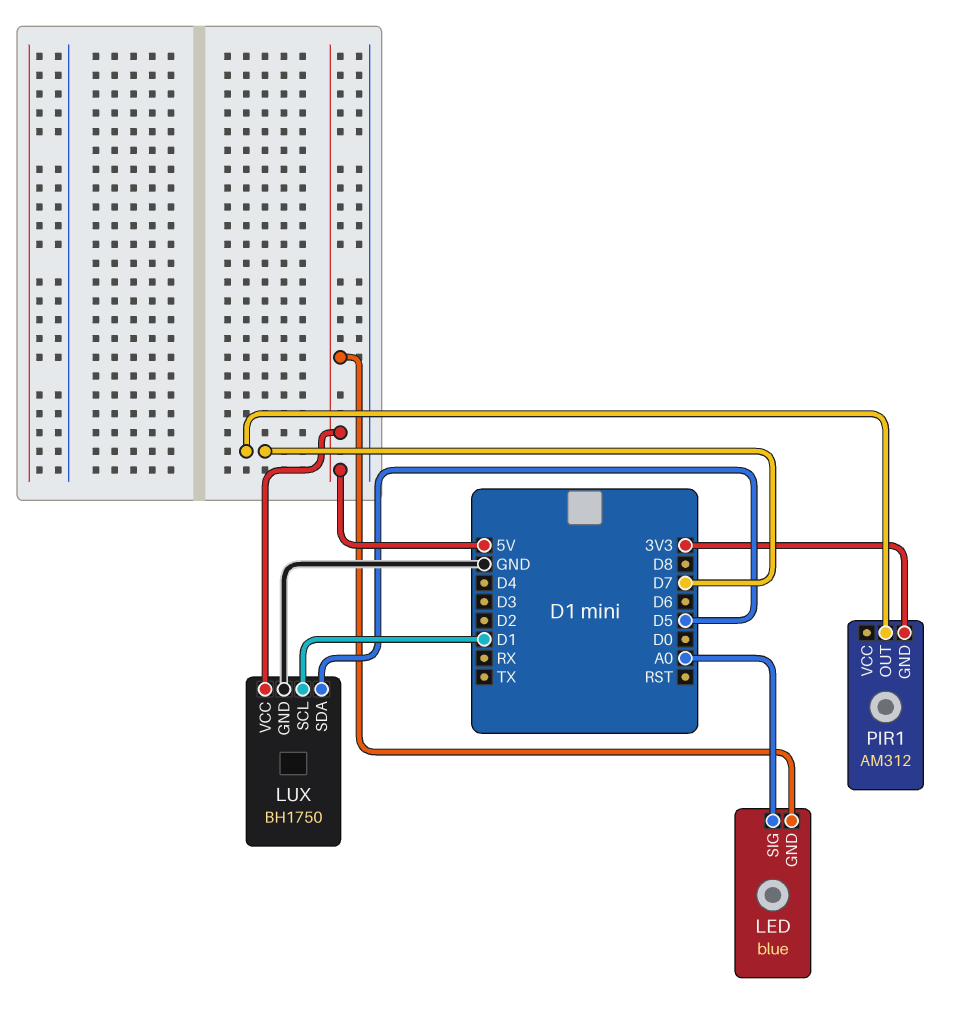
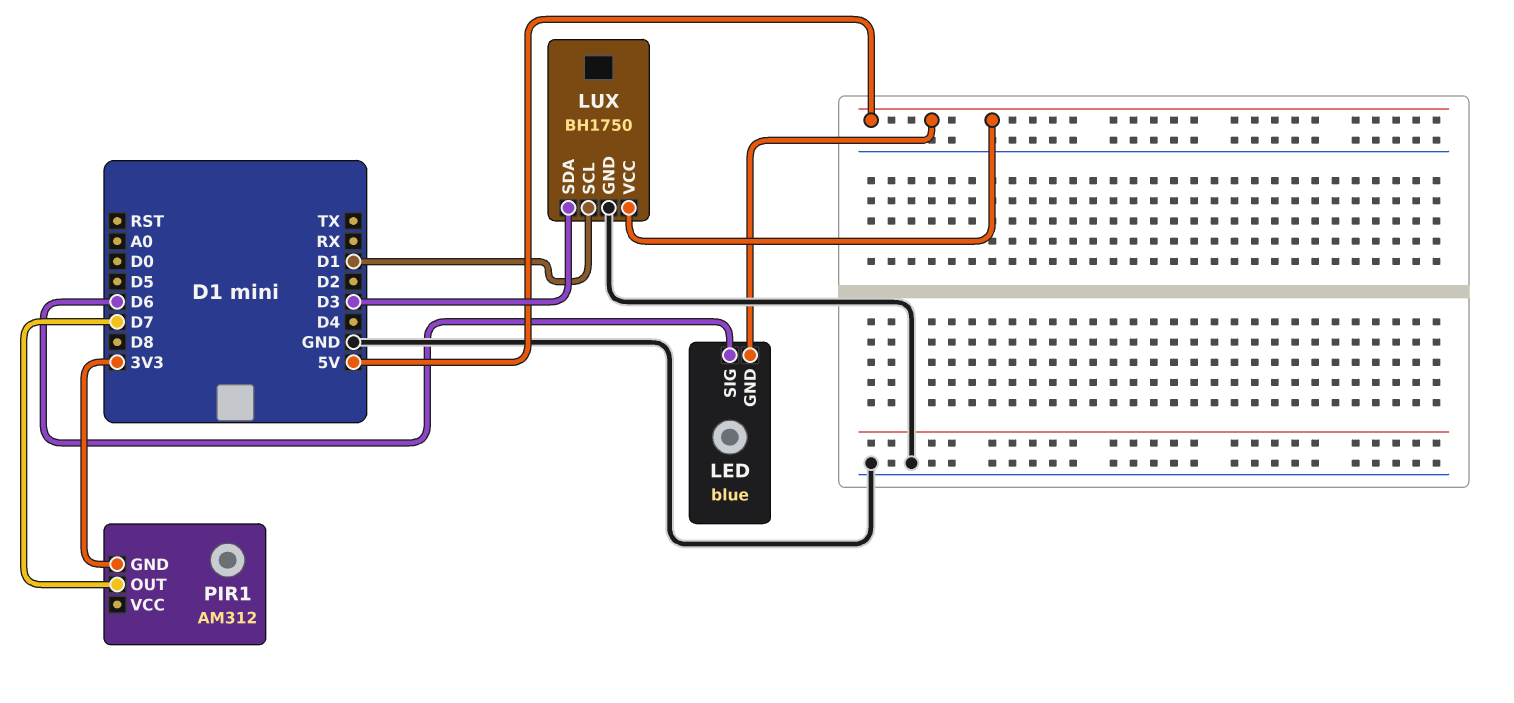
LED pin SIG: A0 -> D6
LUX pin SDA: D5 -> D3

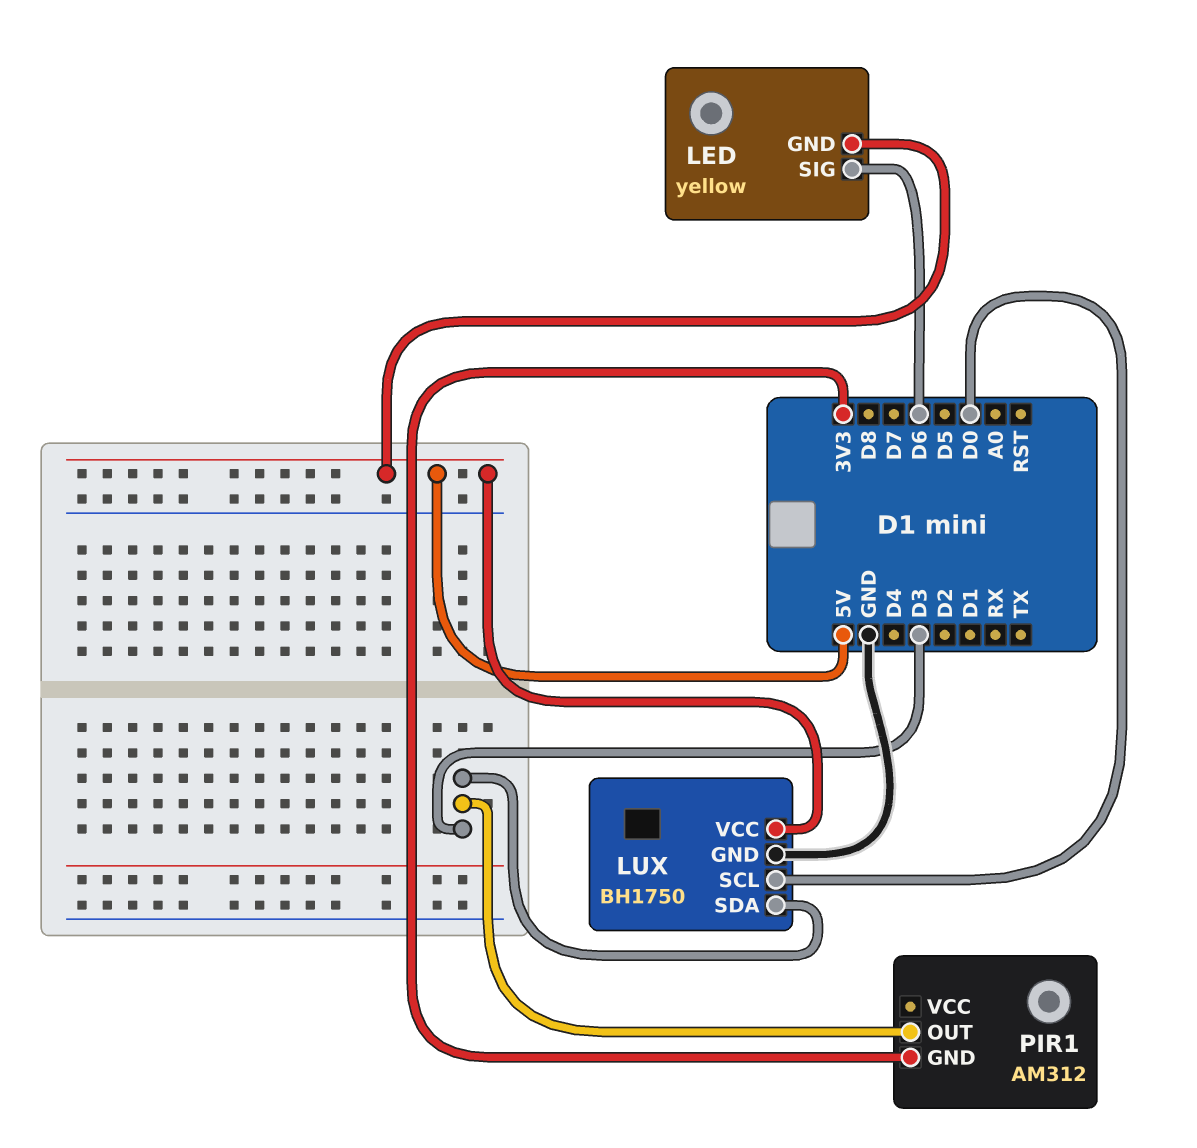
LED: blue -> yellow
LUX pin SCL: D1 -> D0
PIR1 pin OUT: D7 -> D3

